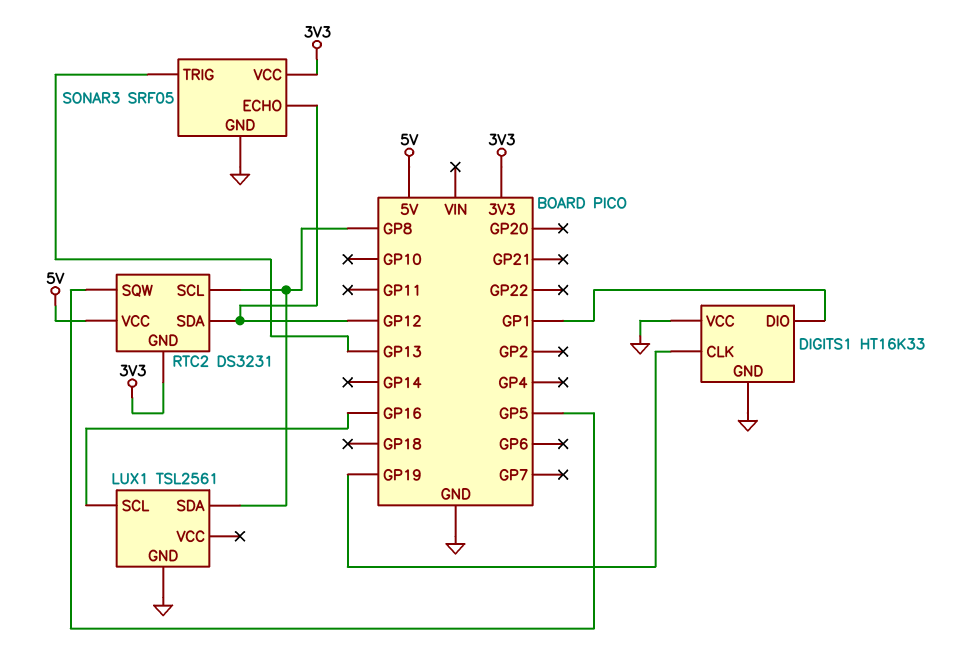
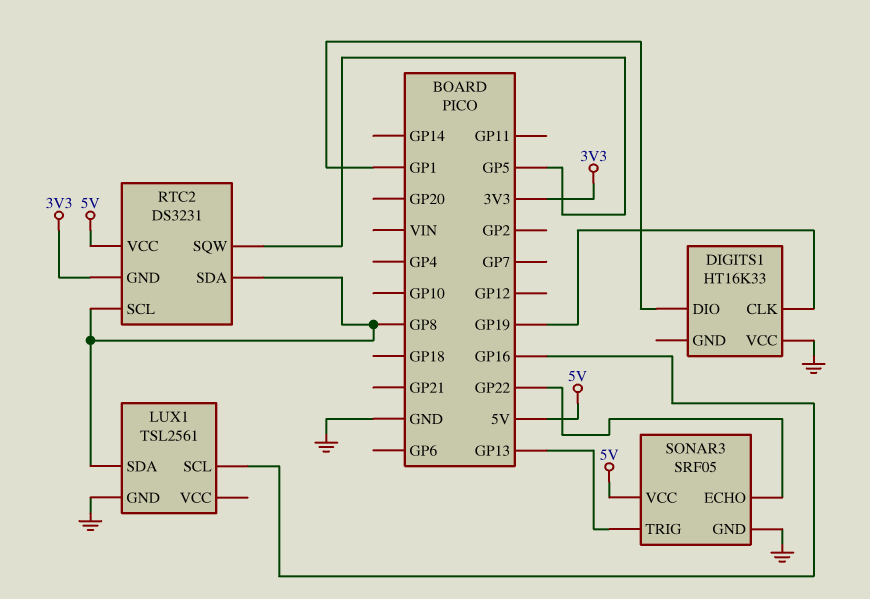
DIGITS1 pin GND: GND -> none
RTC2 pin SDA: GP12 -> GP8
SONAR3 pin ECHO: GP12 -> GP22
SONAR3 pin VCC: 3V3 -> 5V

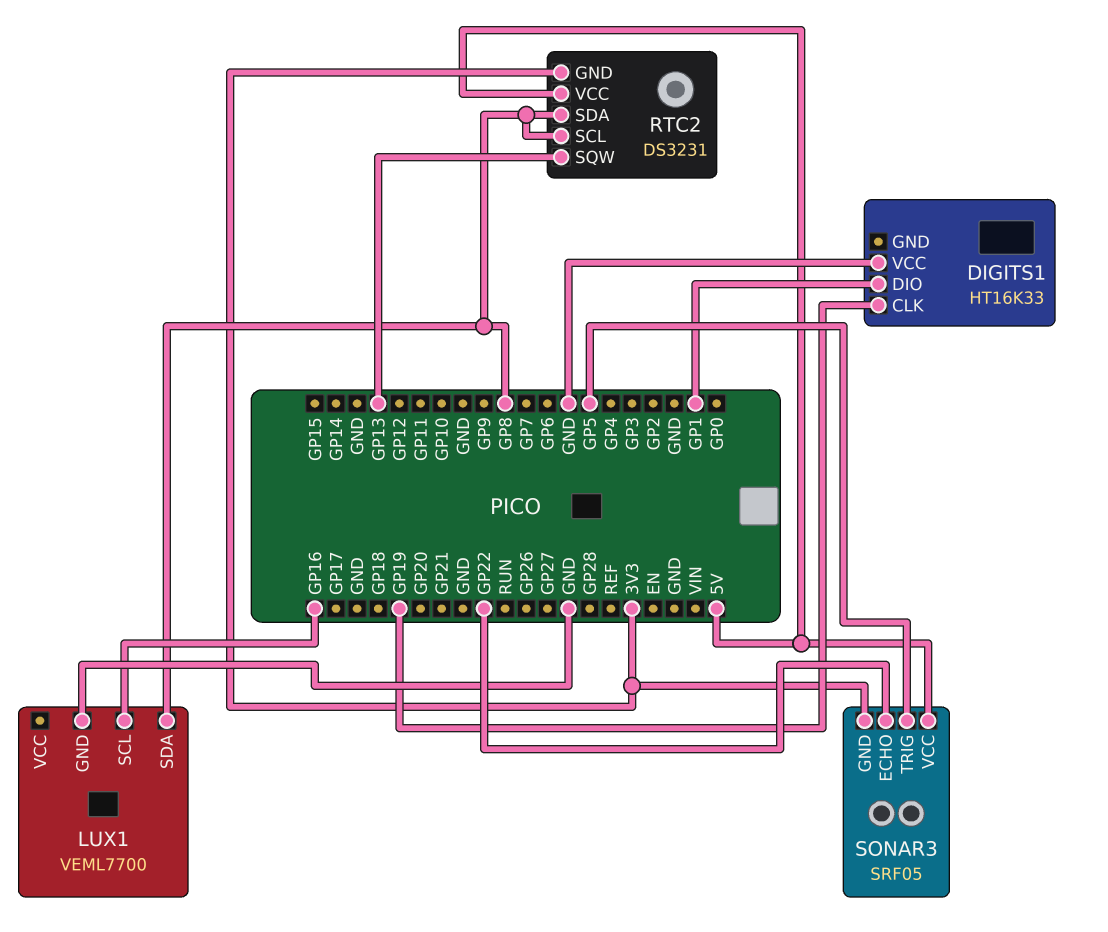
LUX1: TSL2561 -> VEML7700
RTC2 pin SQW: GP5 -> GP13
SONAR3 pin GND: GND -> 3V3
SONAR3 pin TRIG: GP13 -> GP5

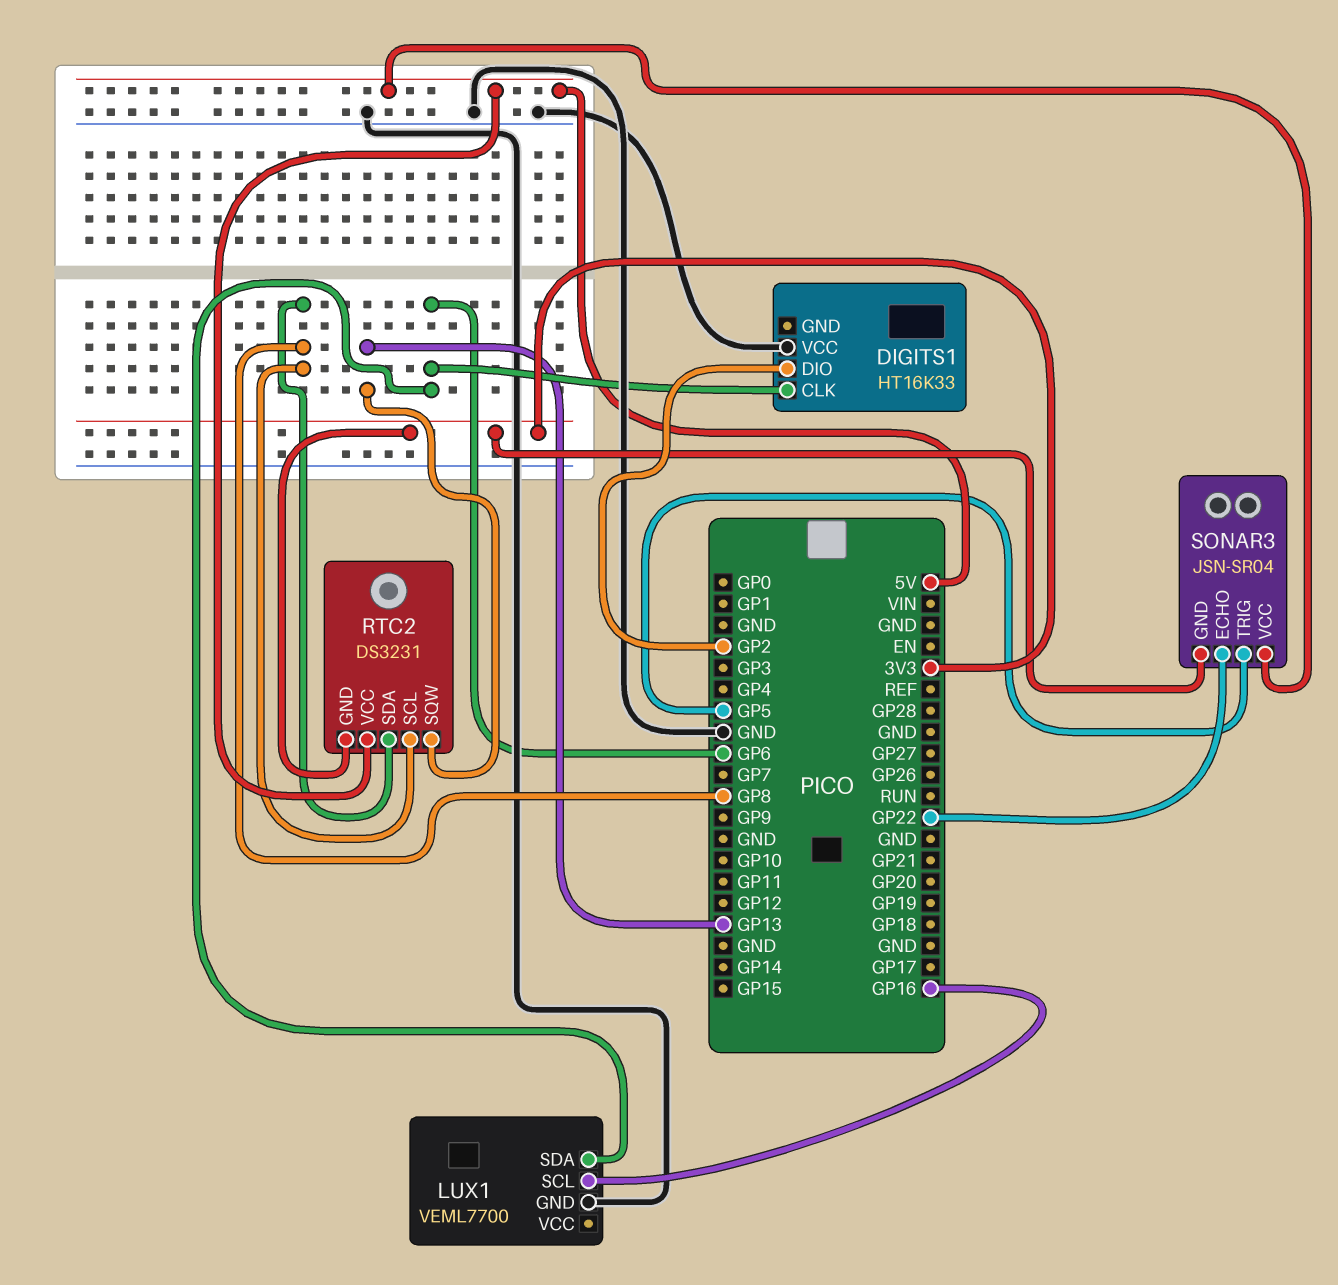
DIGITS1 pin CLK: GP19 -> GP6
DIGITS1 pin DIO: GP1 -> GP2
LUX1 pin SDA: GP8 -> GP6
SONAR3: SRF05 -> JSN-SR04

